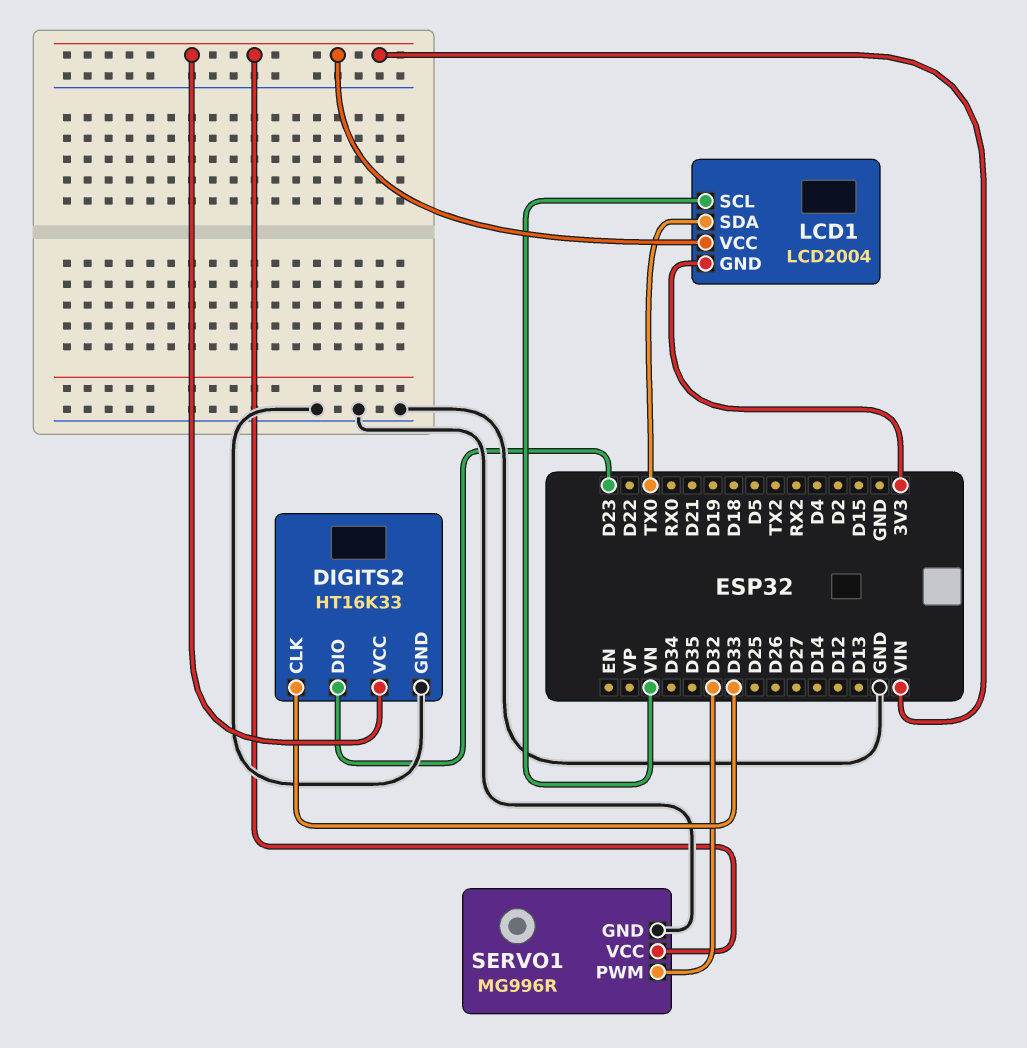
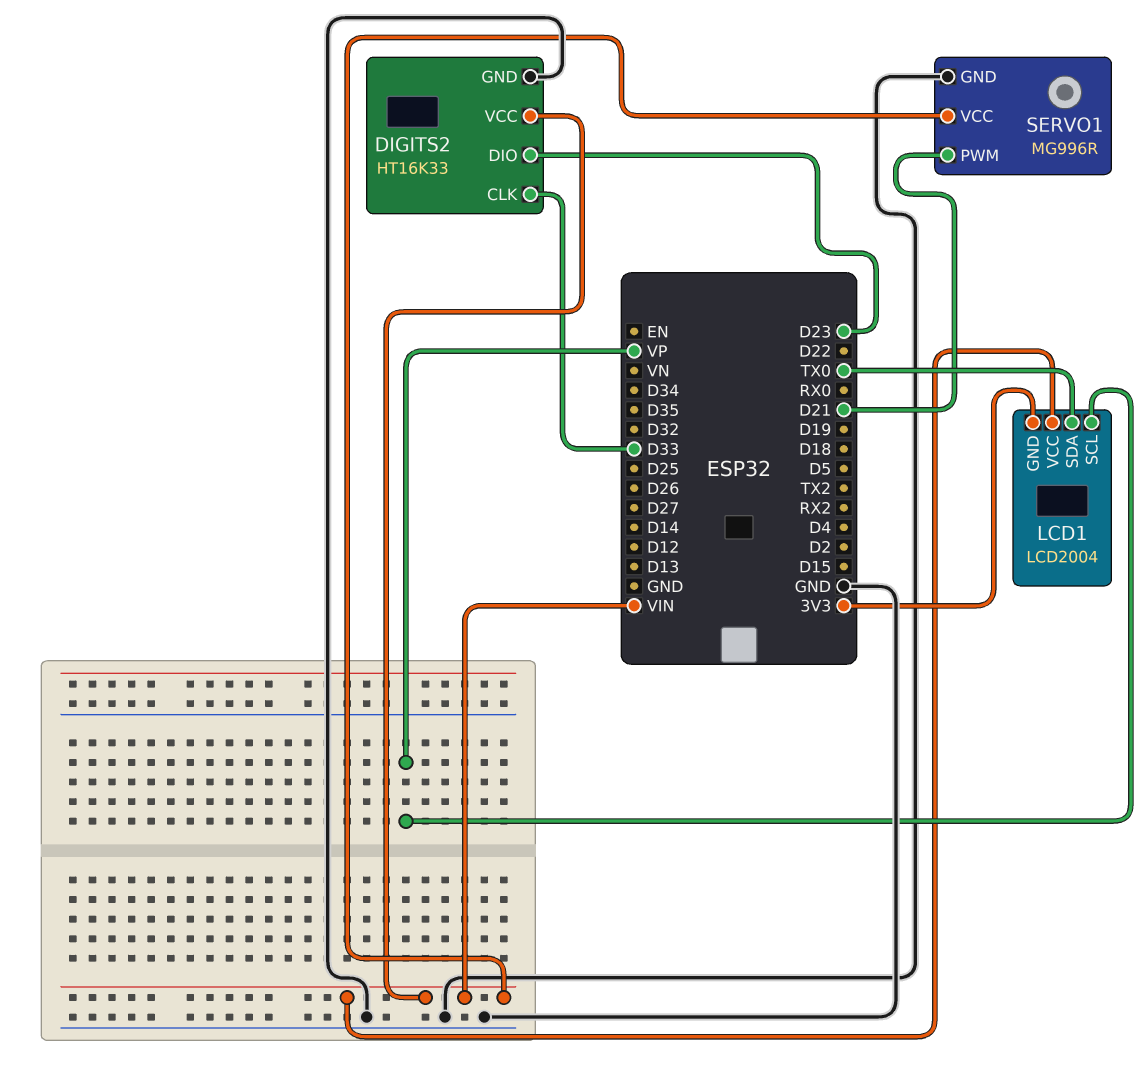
LCD1 pin SCL: VN -> VP
SERVO1 pin PWM: D32 -> D21

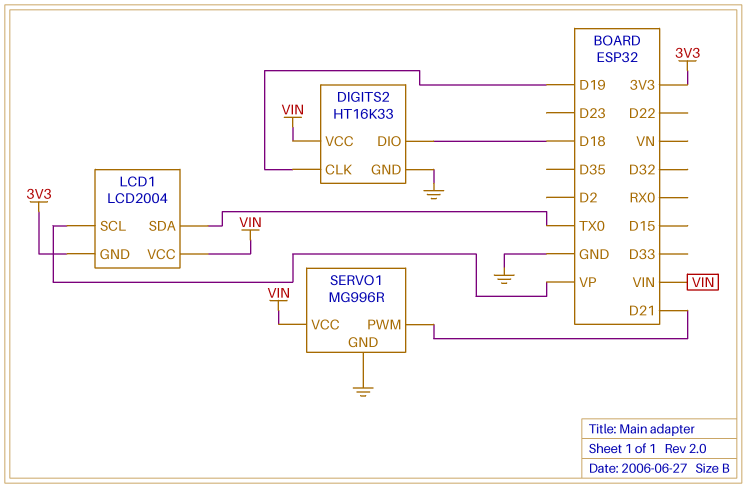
DIGITS2 pin CLK: D33 -> D19
DIGITS2 pin DIO: D23 -> D18

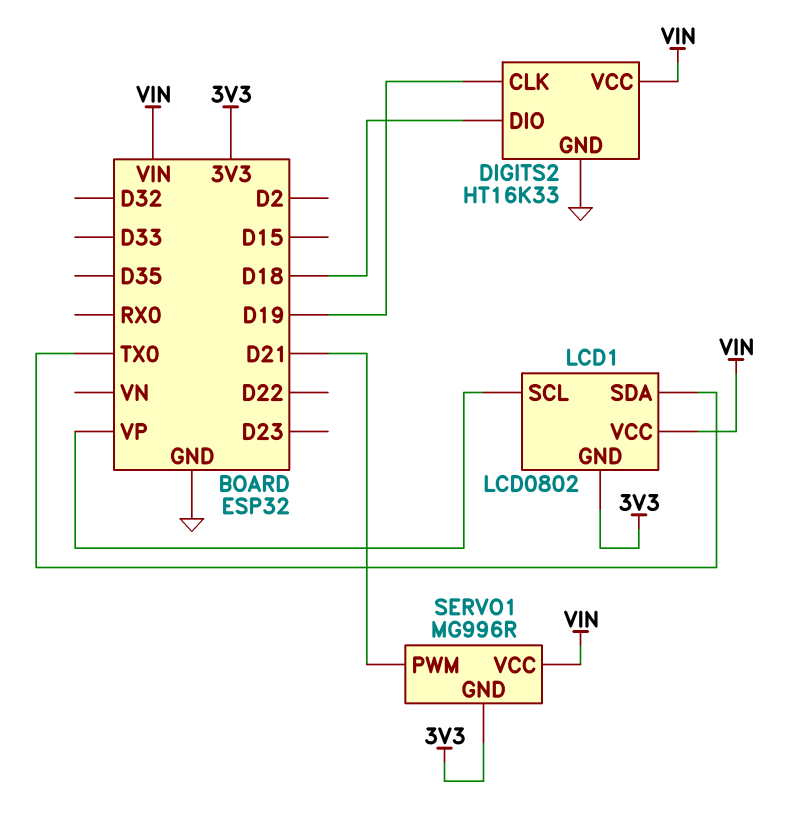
LCD1: LCD2004 -> LCD0802
SERVO1 pin GND: GND -> 3V3

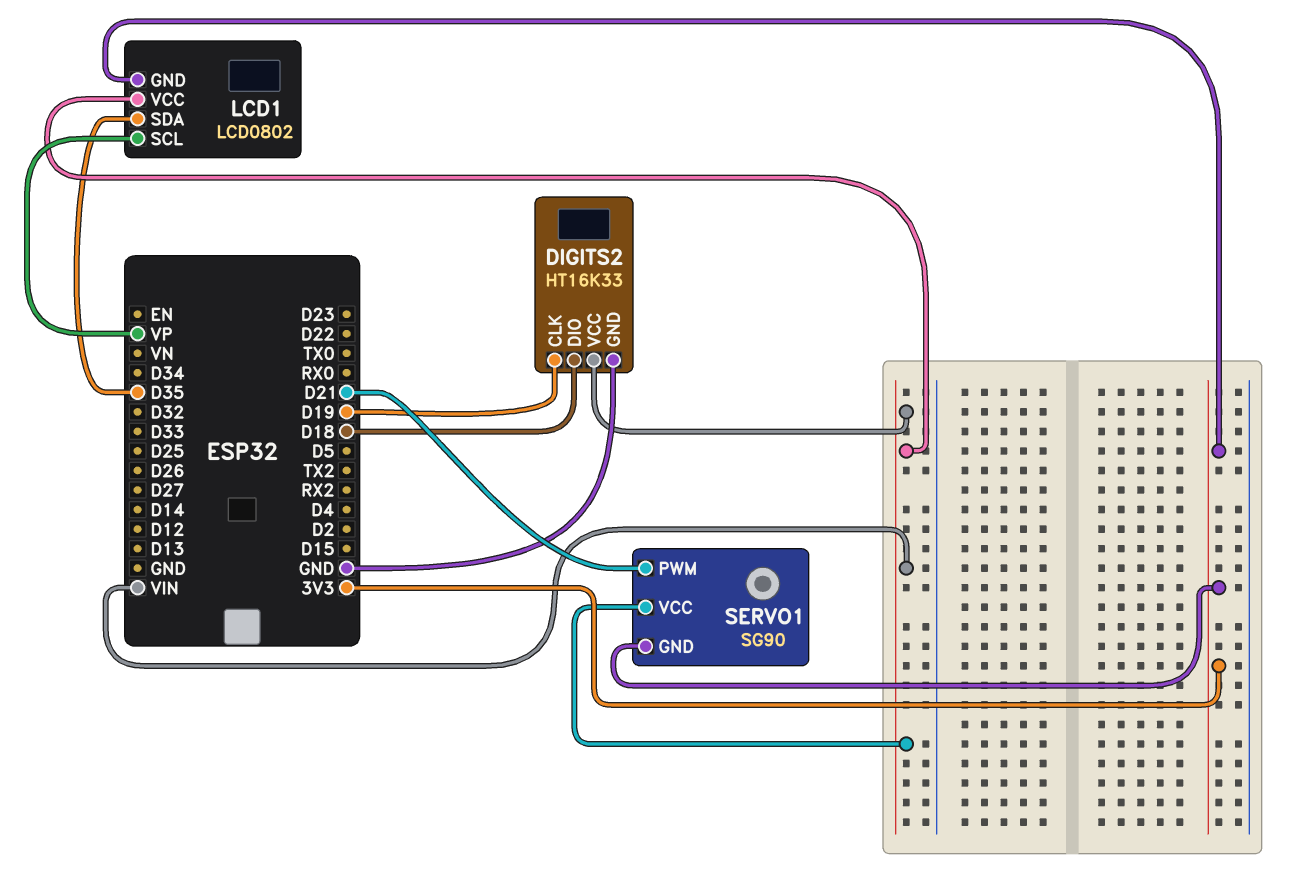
LCD1 pin SDA: TX0 -> D35
SERVO1: MG996R -> SG90

